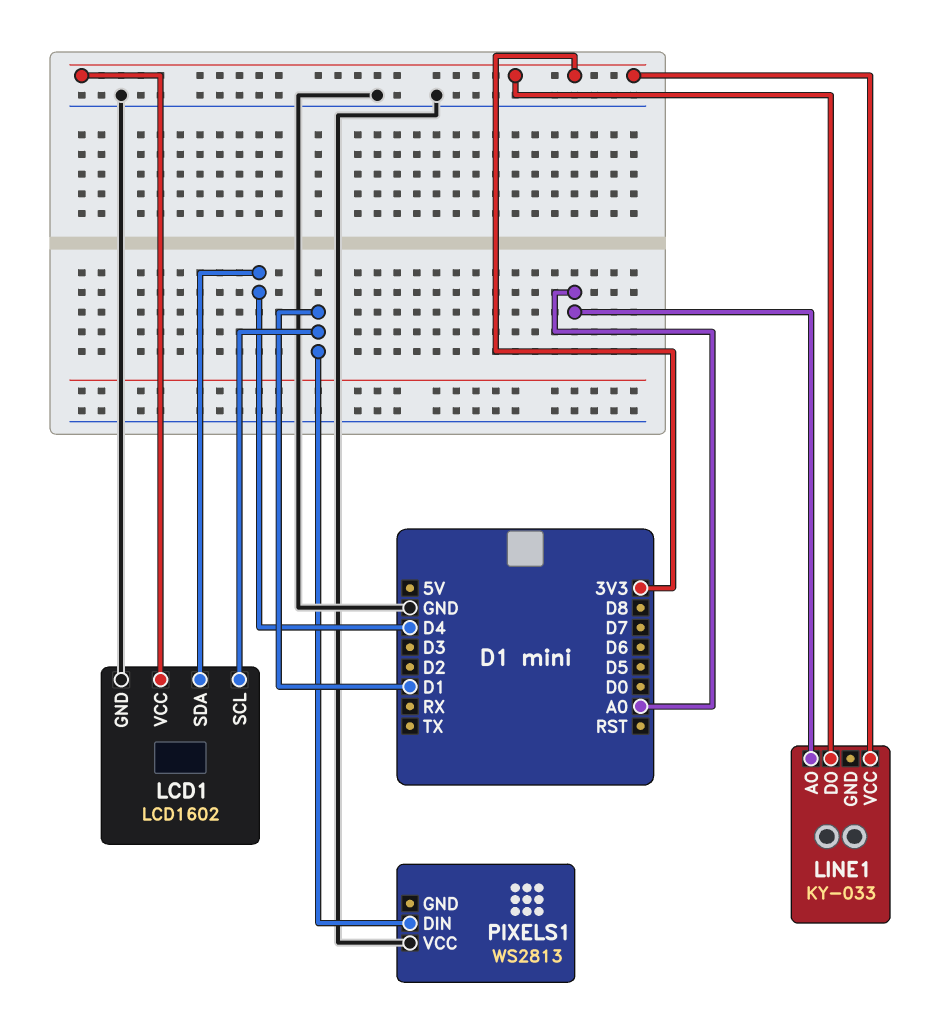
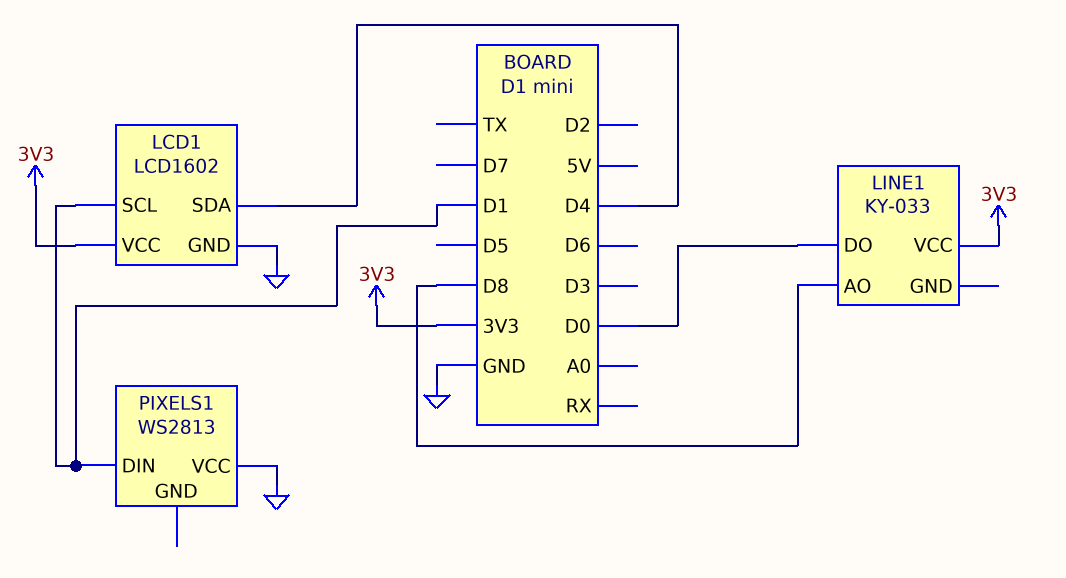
LINE1 pin AO: A0 -> D8
LINE1 pin DO: 3V3 -> D0

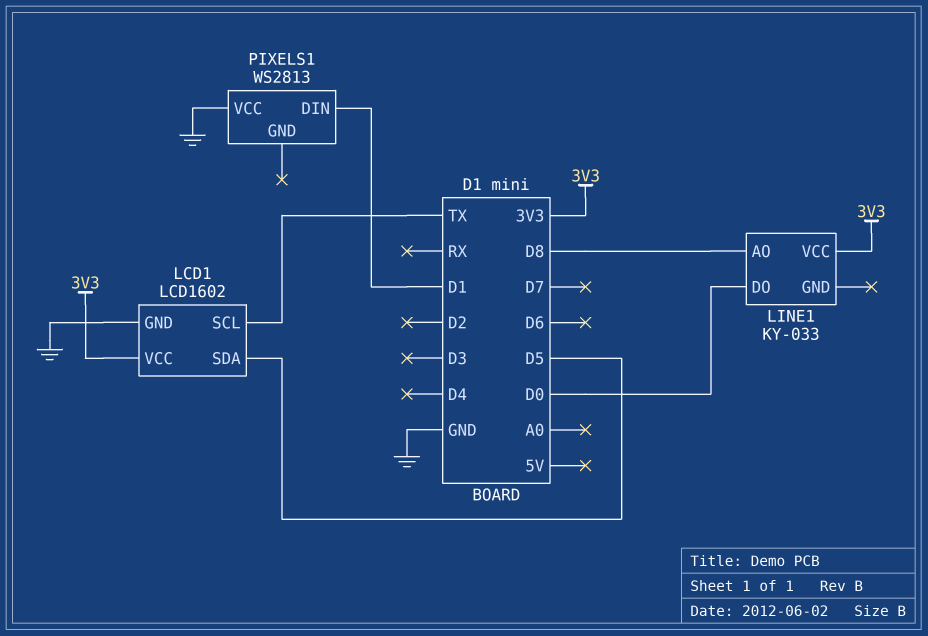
LCD1 pin SCL: D1 -> TX
LCD1 pin SDA: D4 -> D5

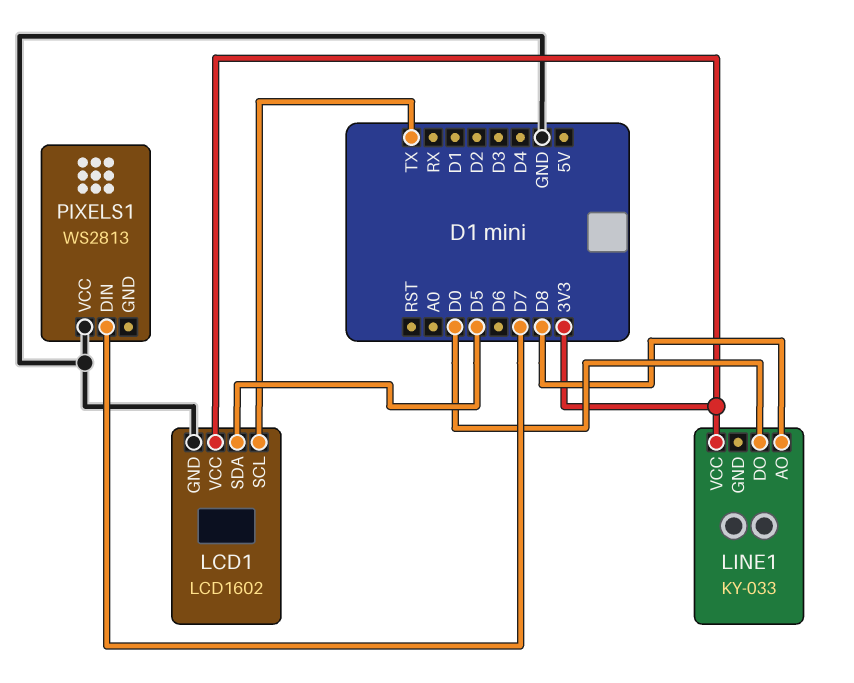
PIXELS1 pin DIN: D1 -> D7

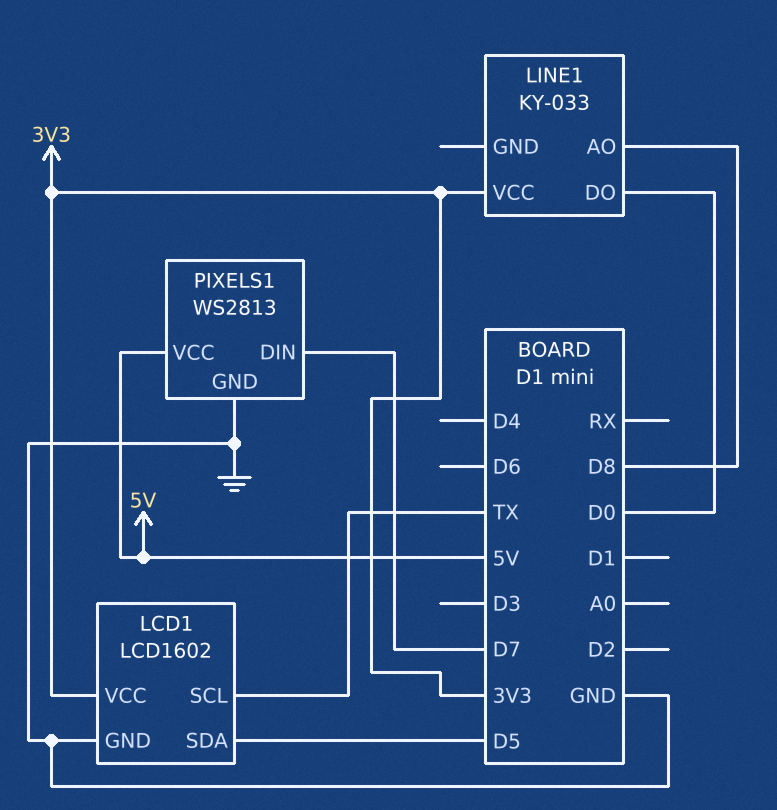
PIXELS1 pin GND: none -> GND
PIXELS1 pin VCC: GND -> 5V

